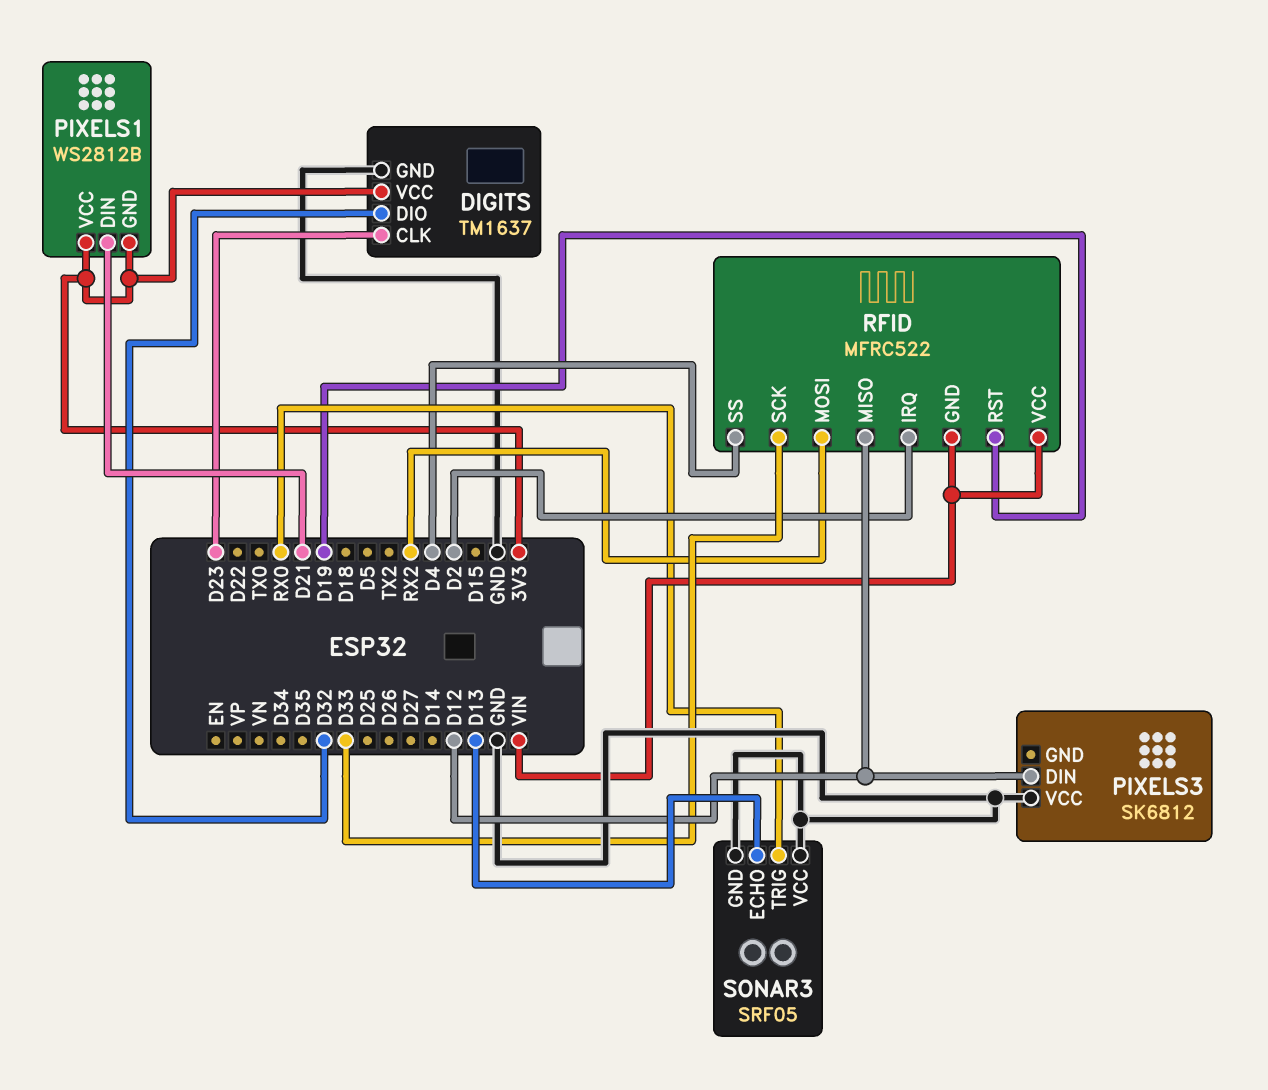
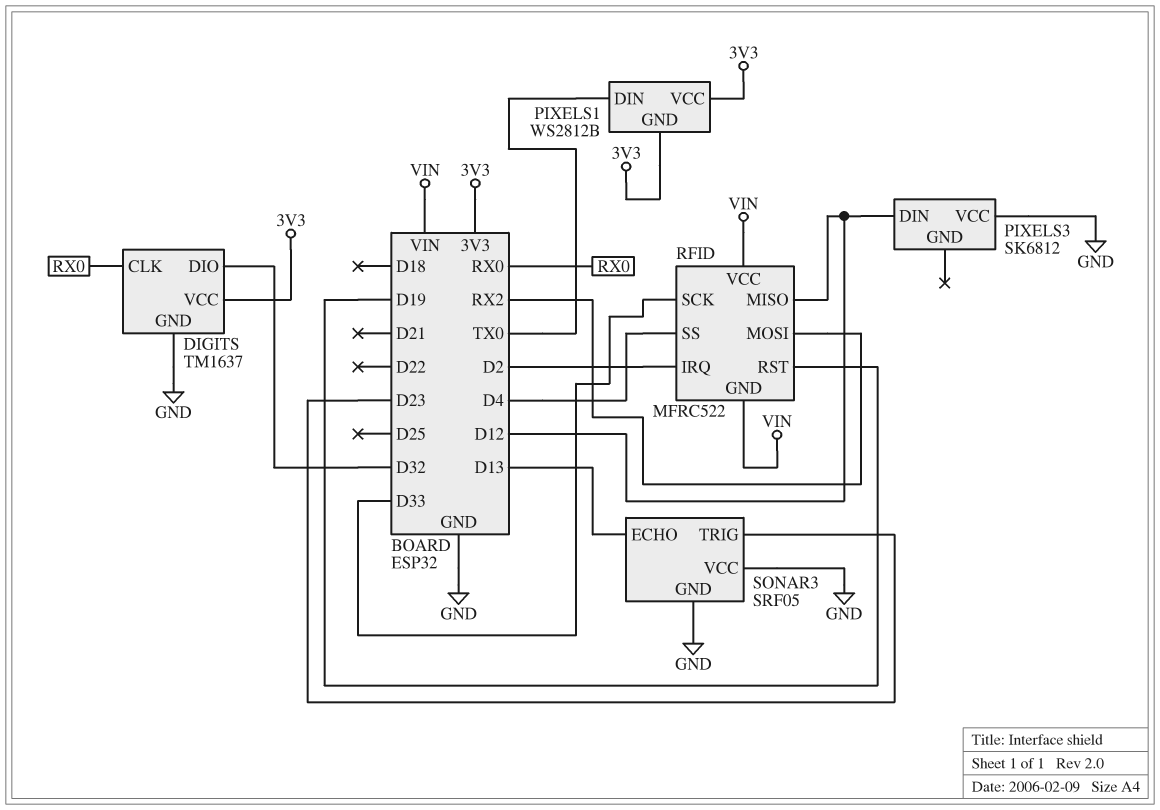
DIGITS pin CLK: D23 -> RX0
PIXELS1 pin DIN: D21 -> TX0
SONAR3 pin TRIG: RX0 -> D23

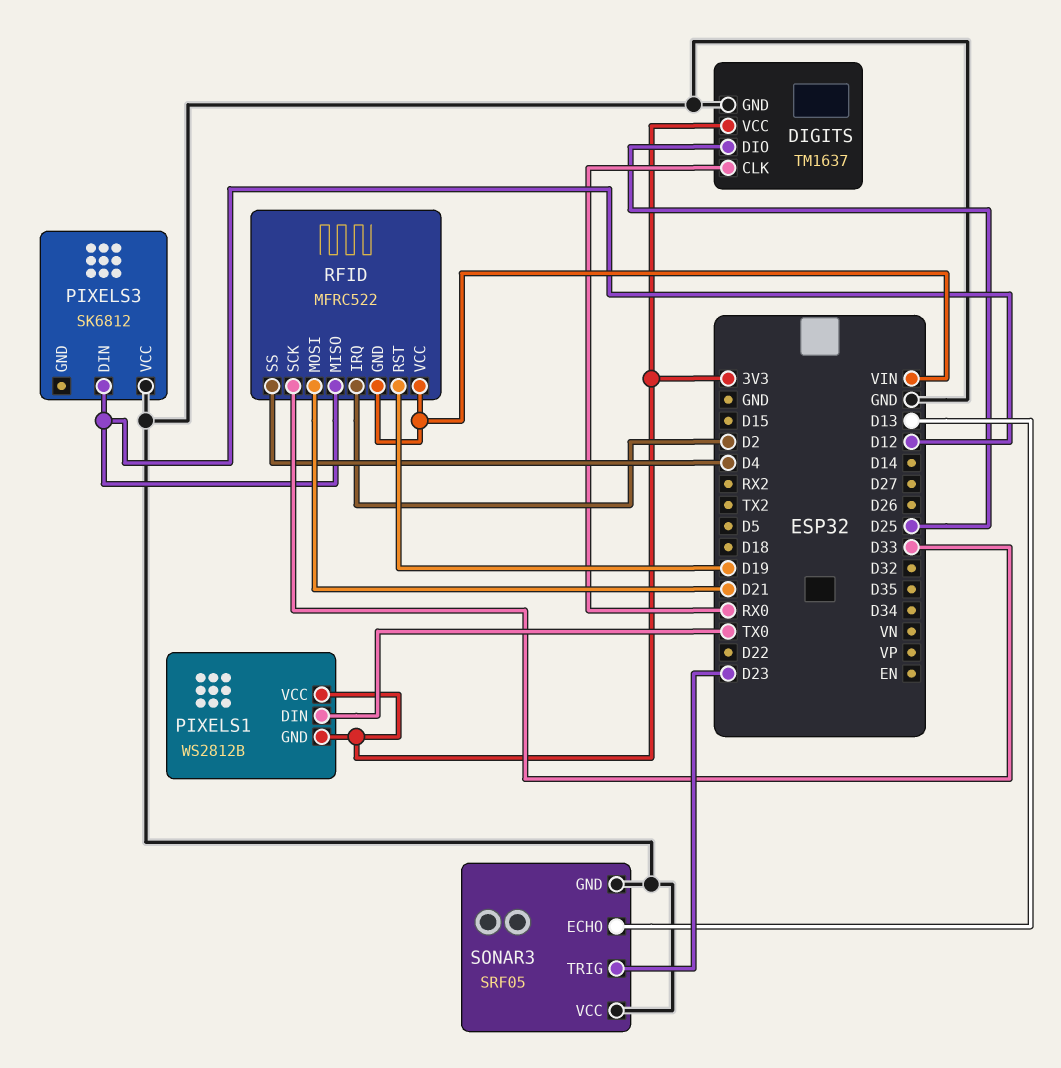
DIGITS pin DIO: D32 -> D25
RFID pin MOSI: RX2 -> D21

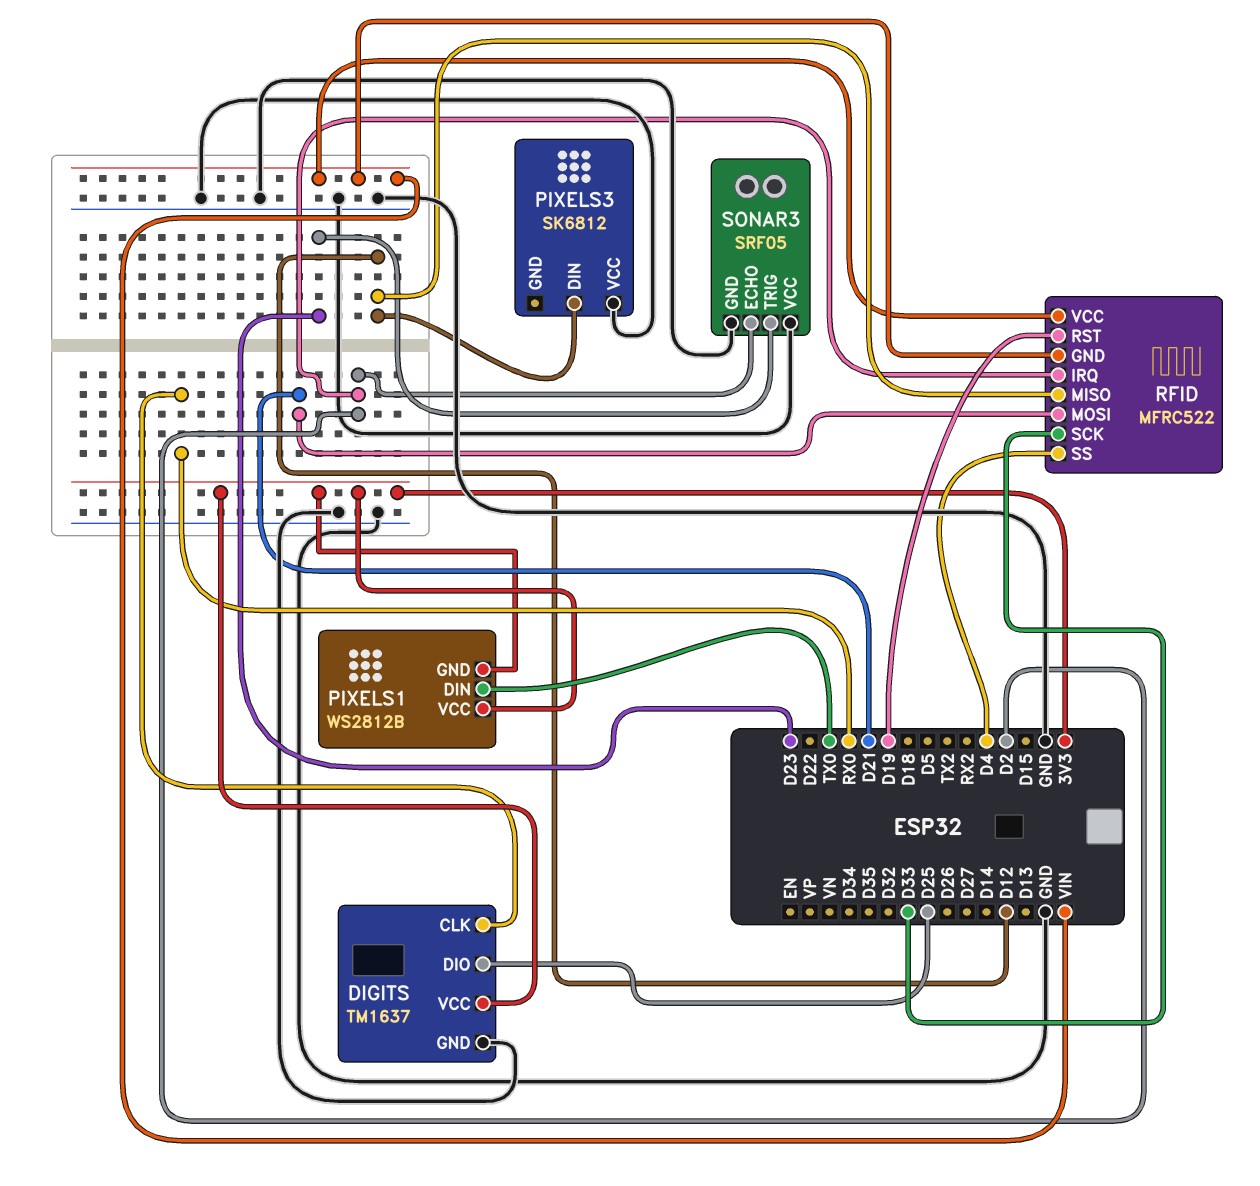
SONAR3 pin ECHO: D13 -> D2

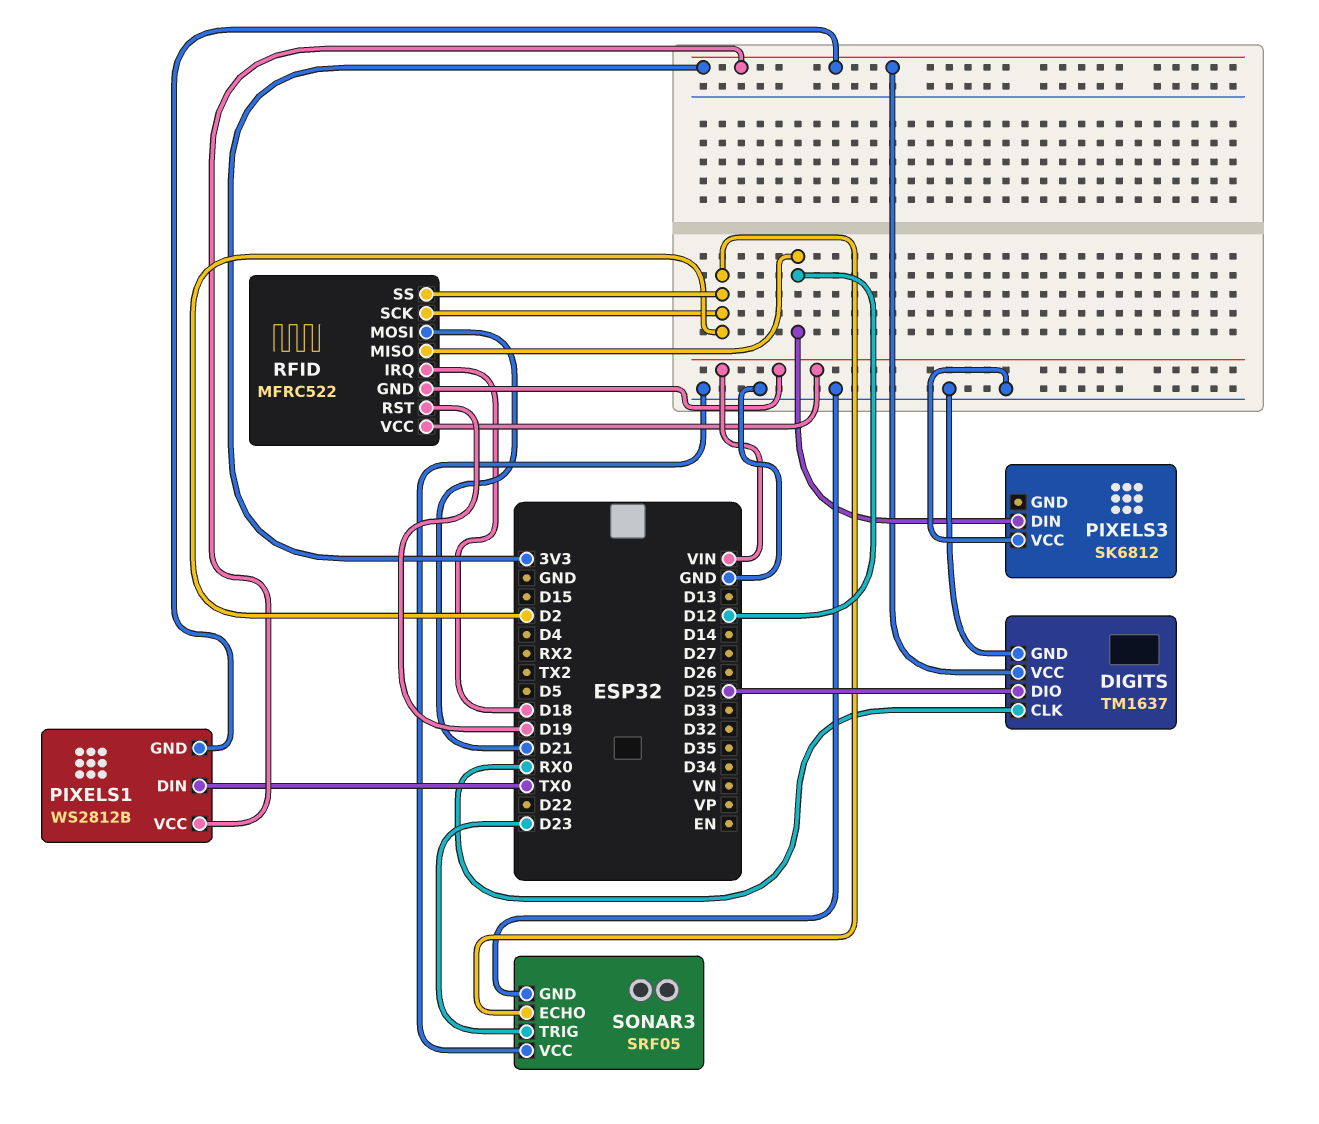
RFID pin IRQ: D2 -> D18
RFID pin SCK: D33 -> D2
RFID pin SS: D4 -> D2

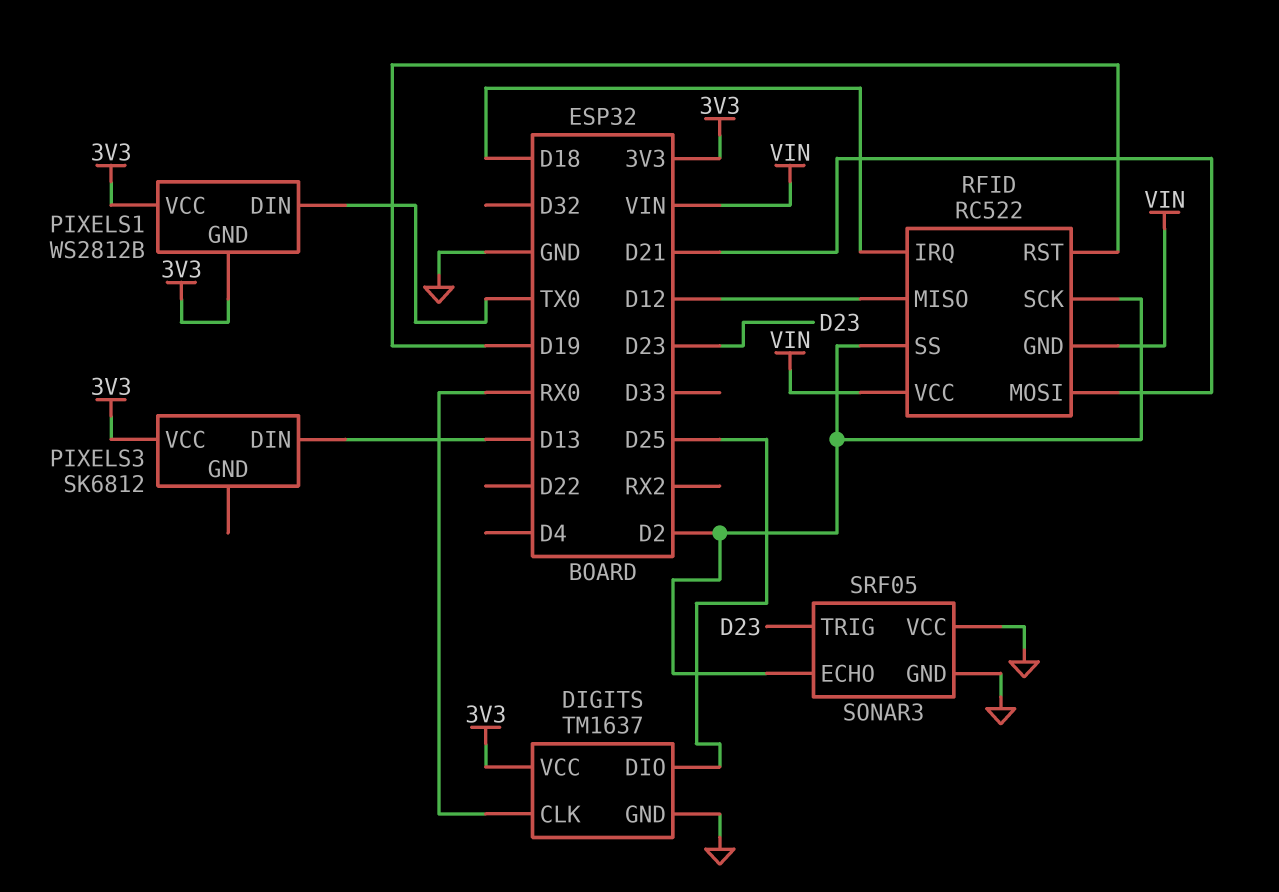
PIXELS3 pin DIN: D12 -> D13
PIXELS3 pin VCC: GND -> 3V3
RFID: MFRC522 -> RC522

